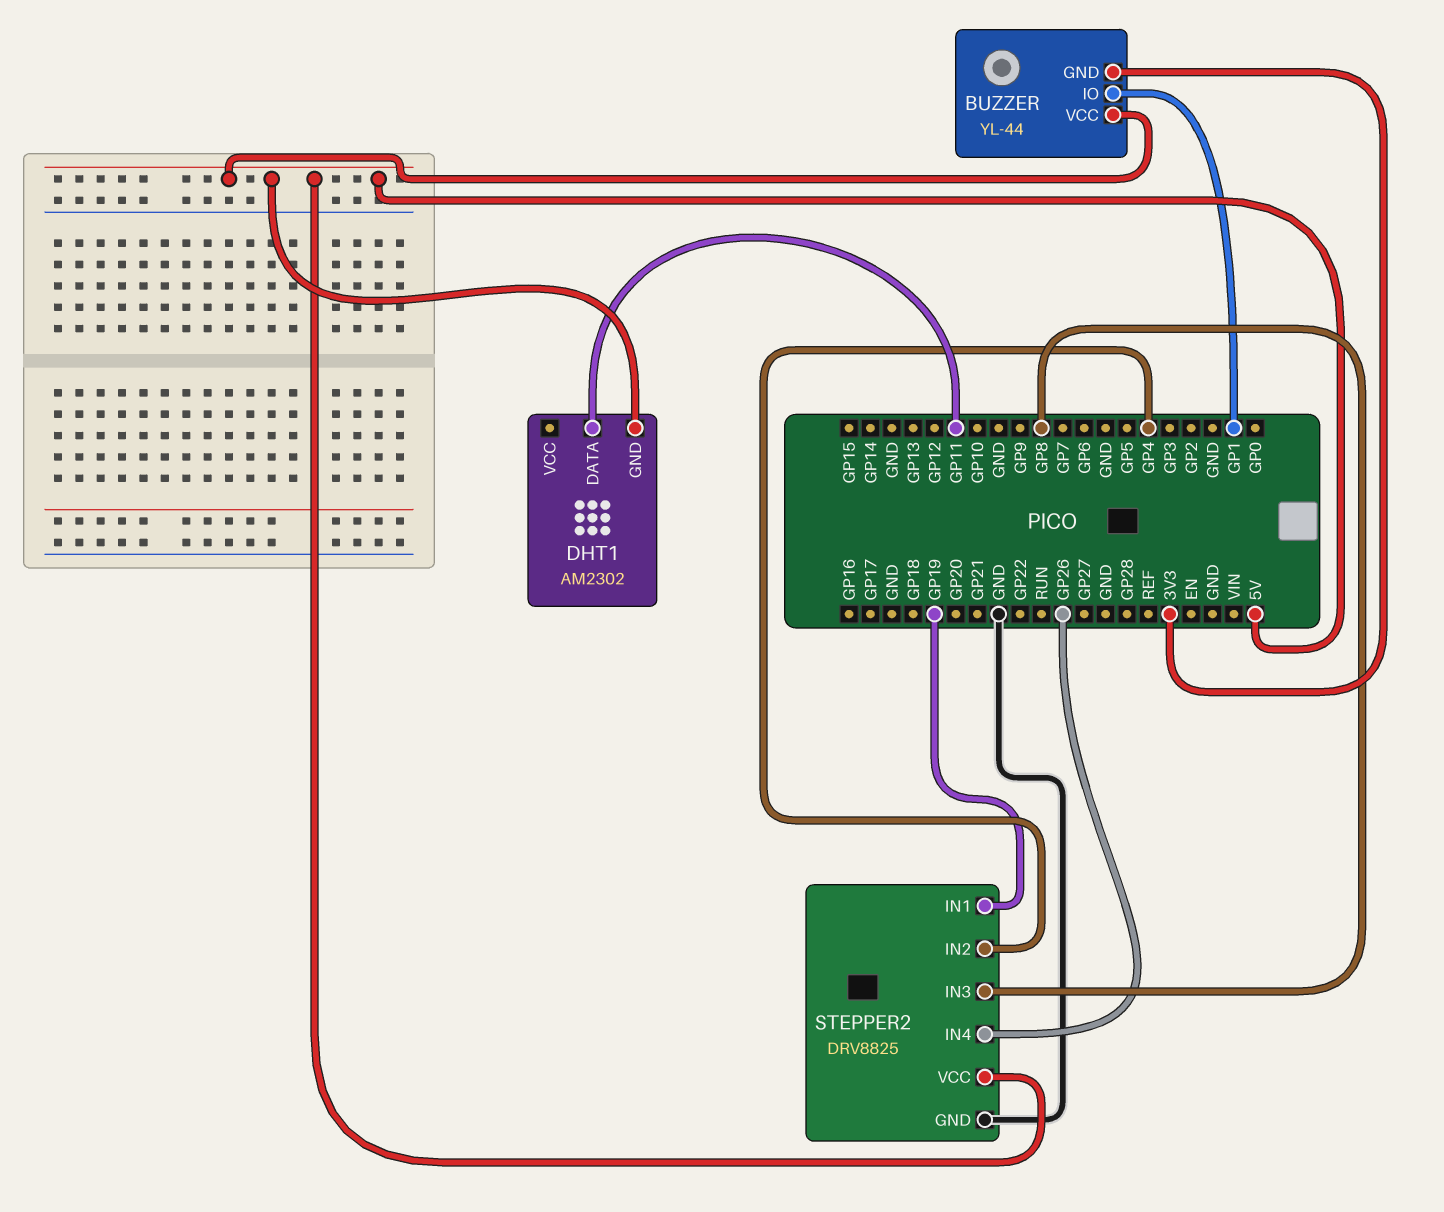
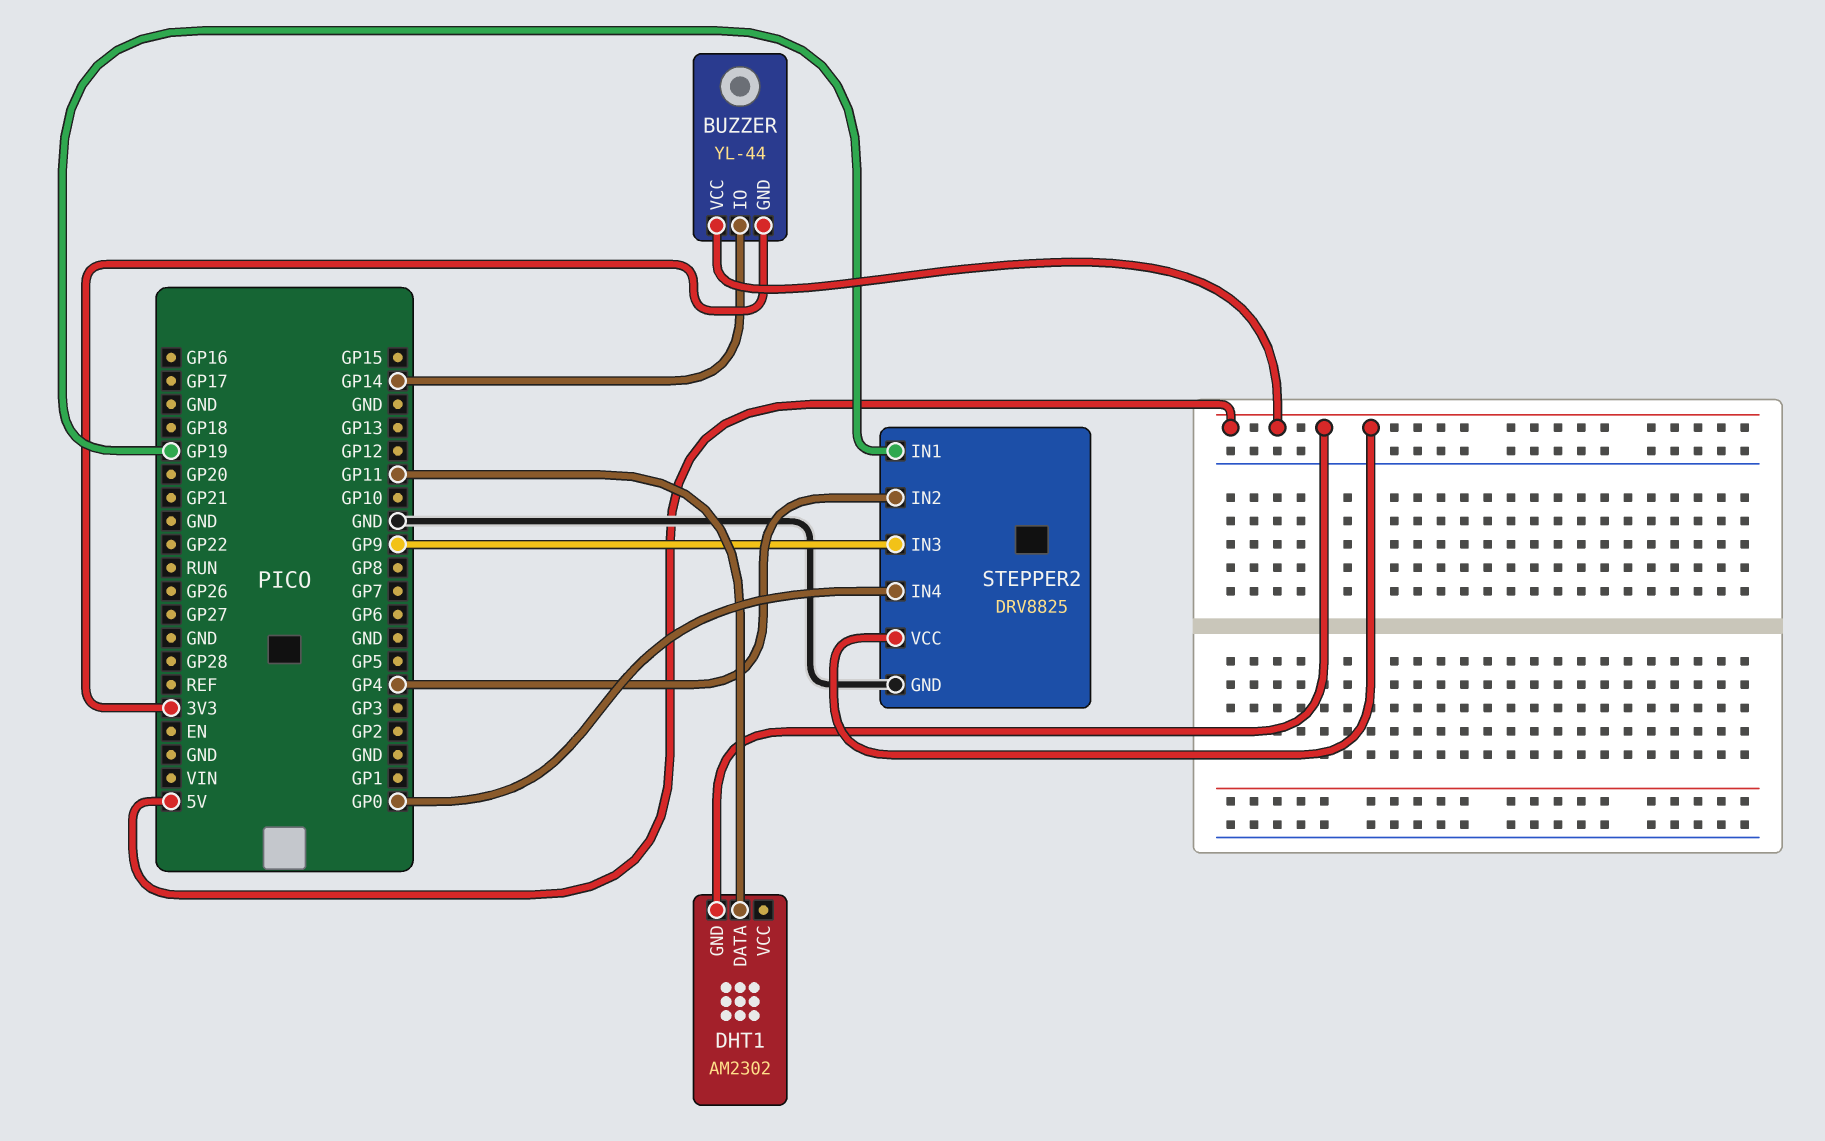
BUZZER pin IO: GP1 -> GP14
STEPPER2 pin IN3: GP8 -> GP9
STEPPER2 pin IN4: GP26 -> GP0

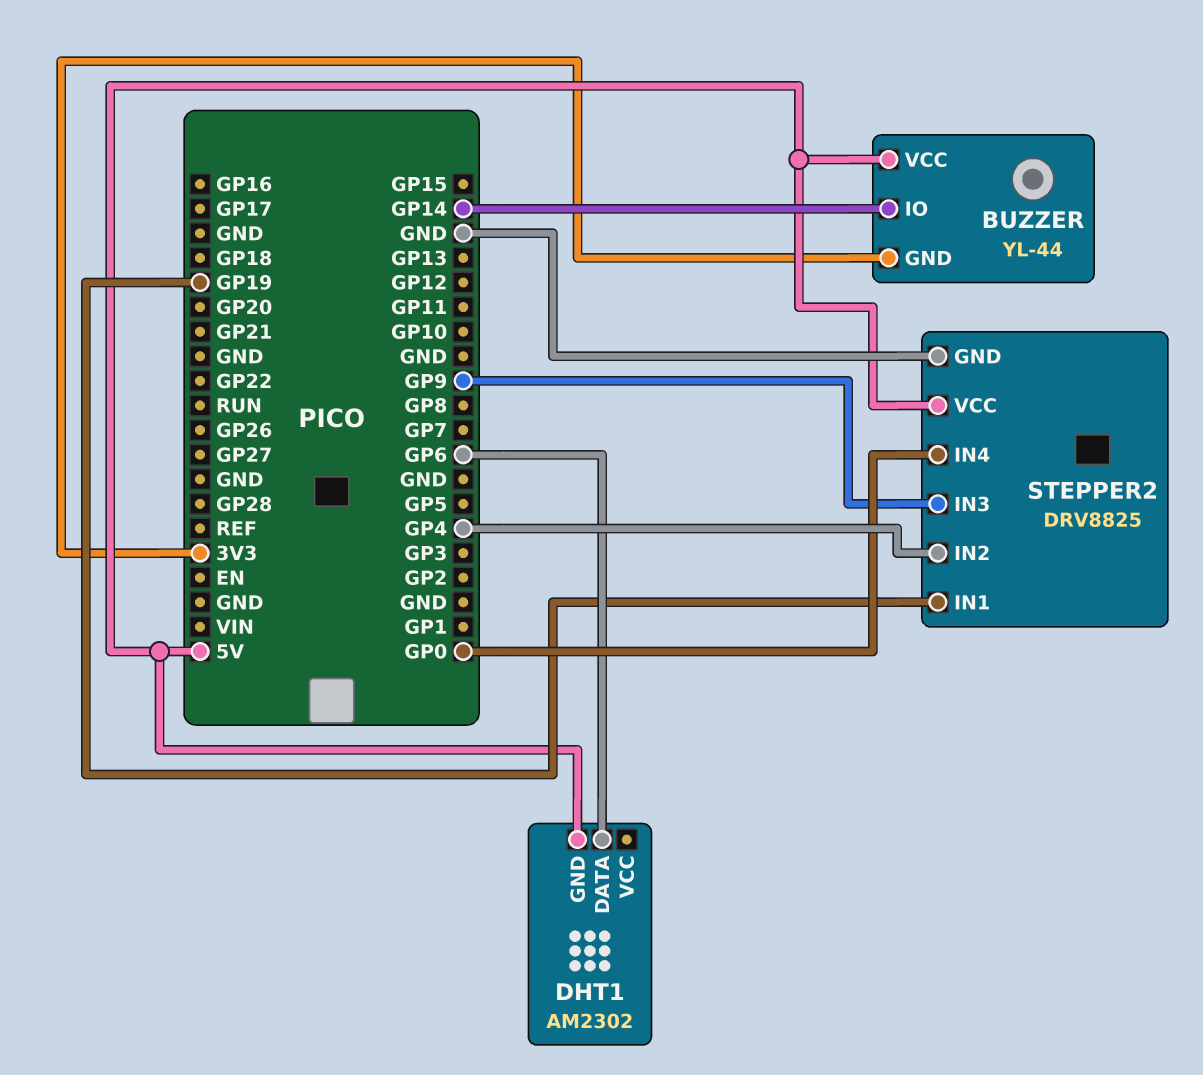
DHT1 pin DATA: GP11 -> GP6

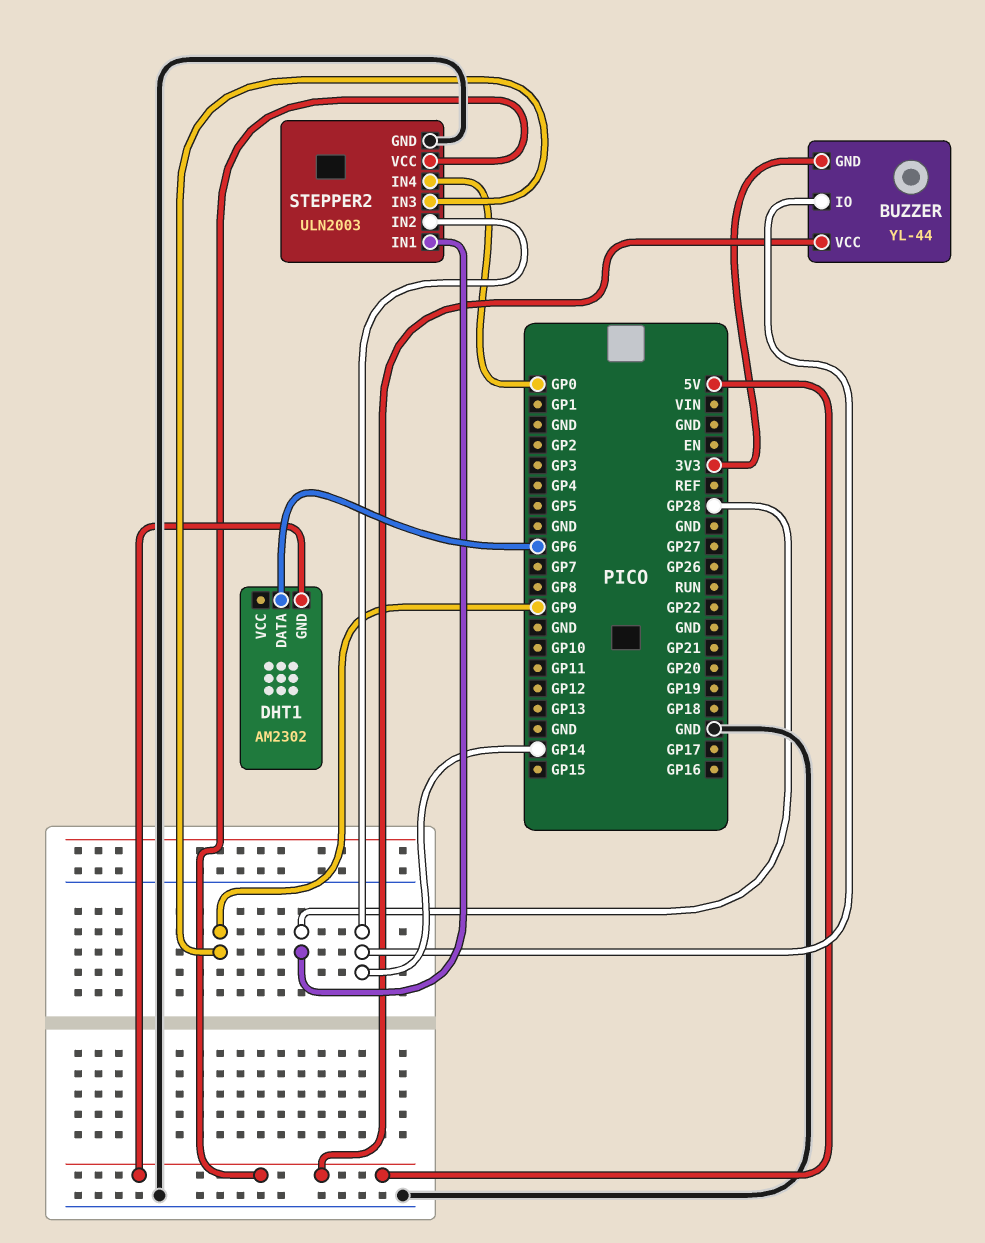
STEPPER2: DRV8825 -> ULN2003
STEPPER2 pin IN1: GP19 -> GP28
STEPPER2 pin IN2: GP4 -> GP14

